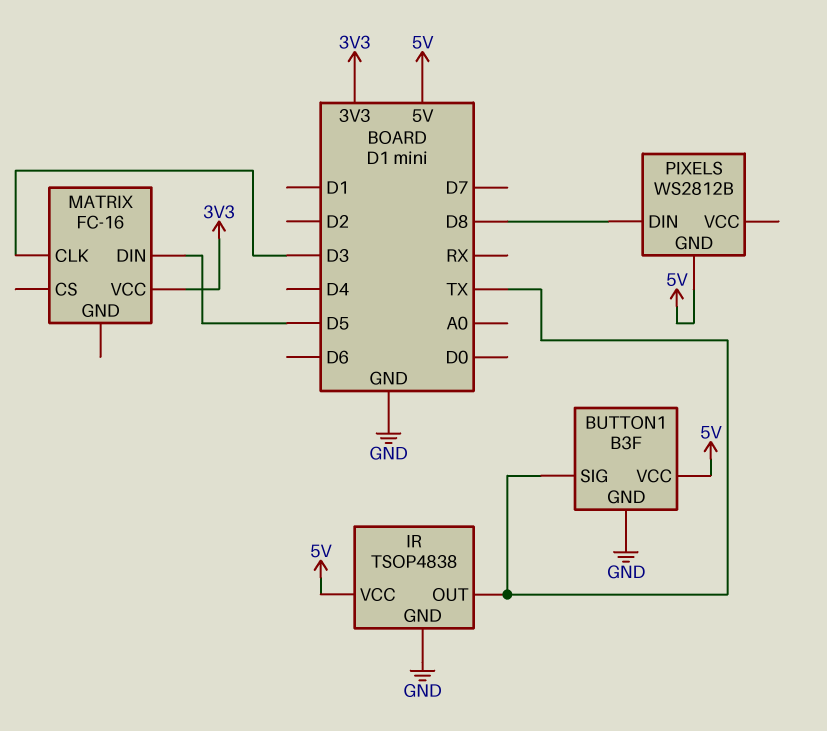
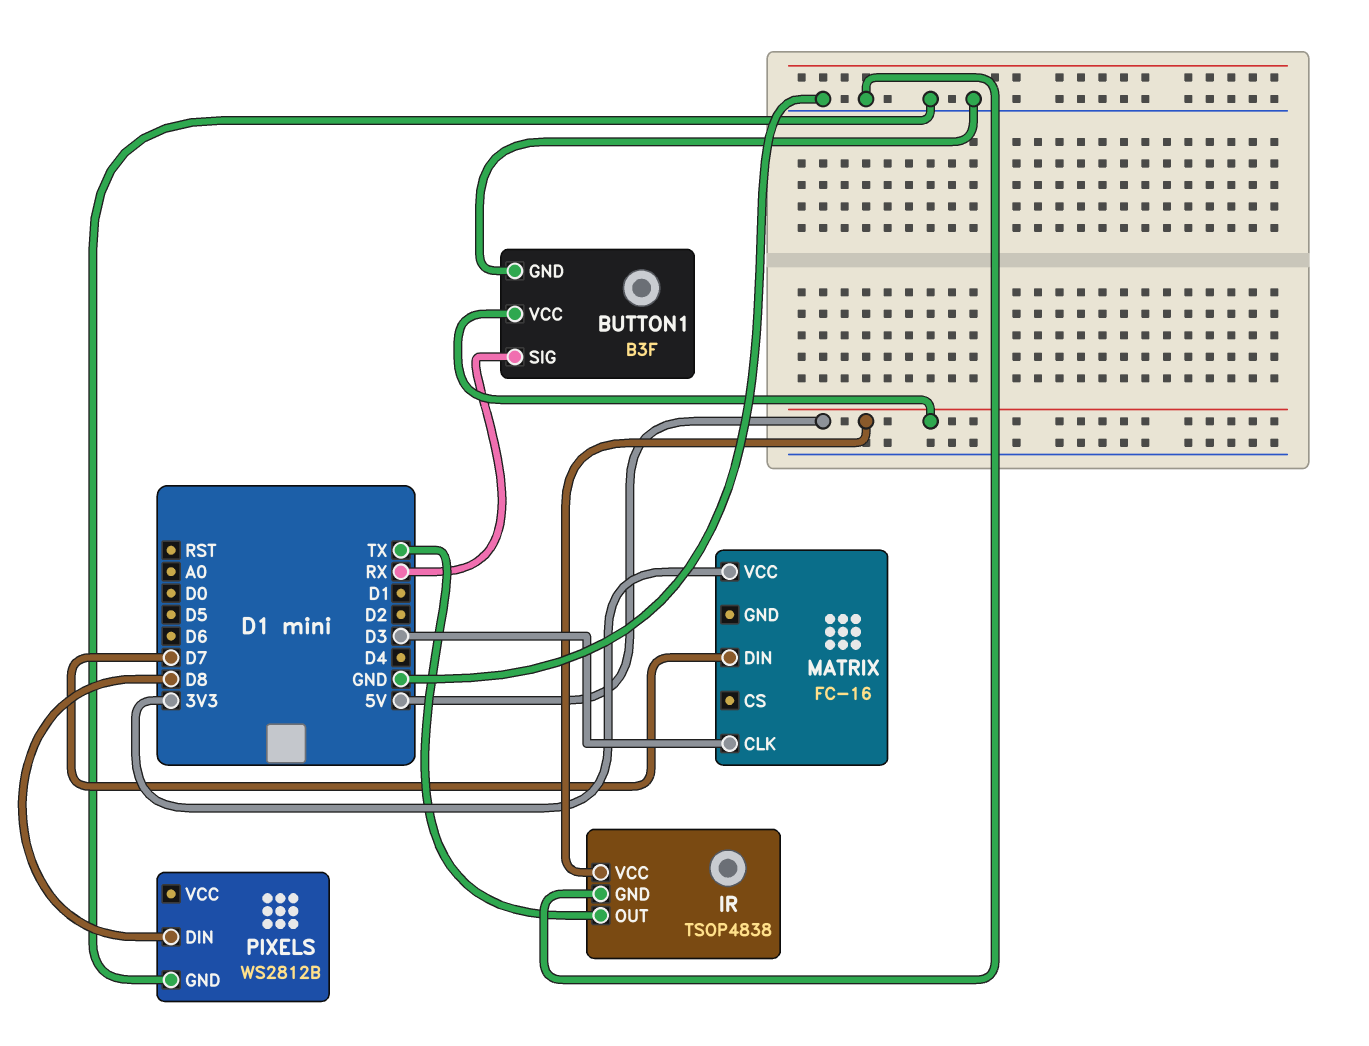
BUTTON1 pin SIG: TX -> RX
MATRIX pin DIN: D5 -> D7
PIXELS pin GND: 5V -> GND

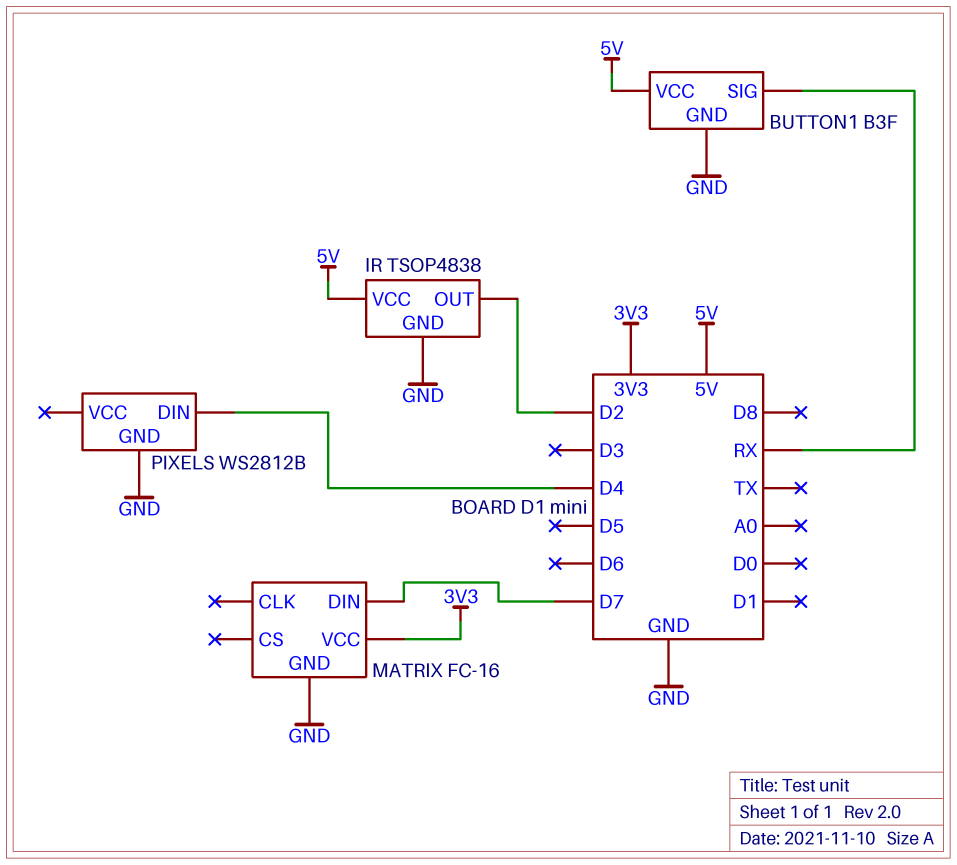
IR pin OUT: TX -> D2
MATRIX pin CLK: D3 -> none
MATRIX pin GND: none -> GND
PIXELS pin DIN: D8 -> D4

